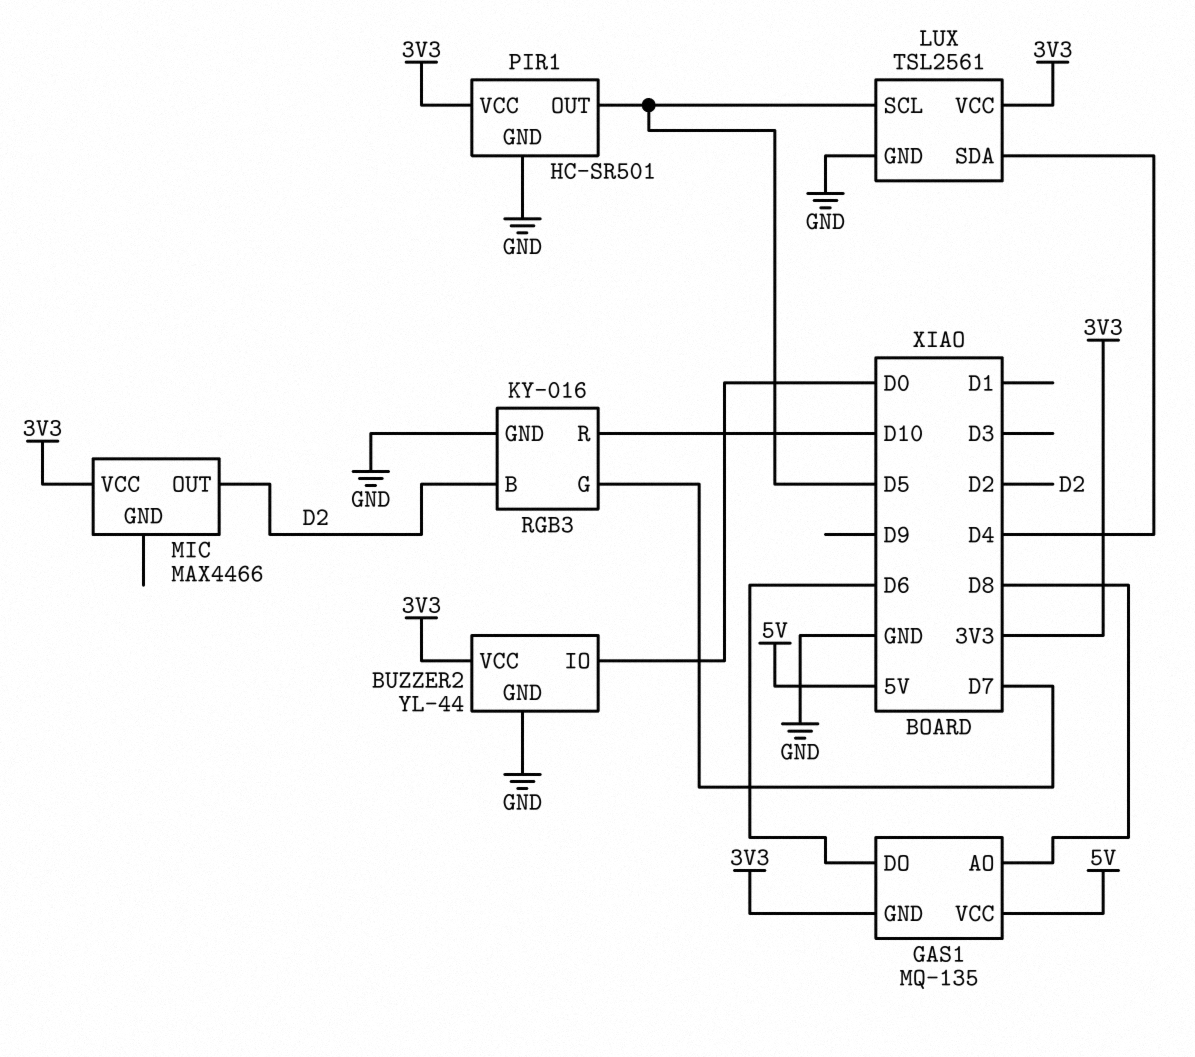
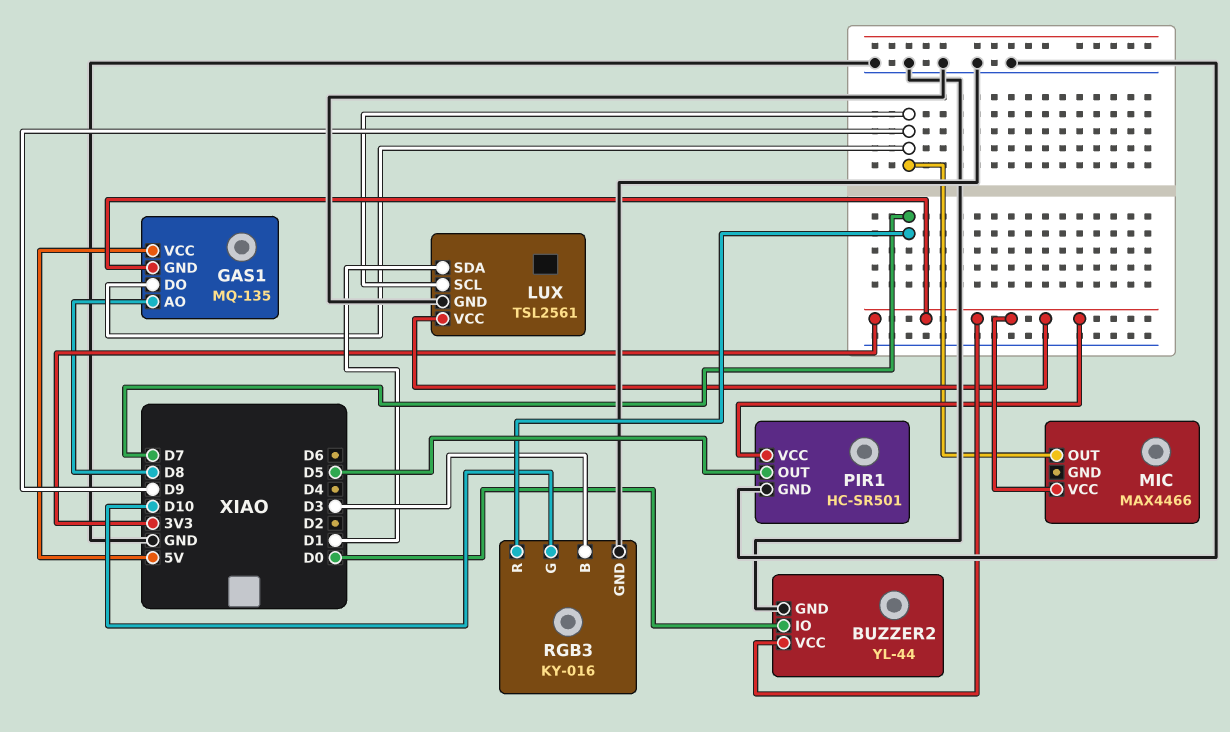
GAS1 pin DO: D6 -> D9
LUX pin SCL: D5 -> D9
LUX pin SDA: D4 -> D1
MIC pin OUT: D2 -> D9
RGB3 pin B: D2 -> D3
RGB3 pin G: D7 -> D10
RGB3 pin R: D10 -> D7

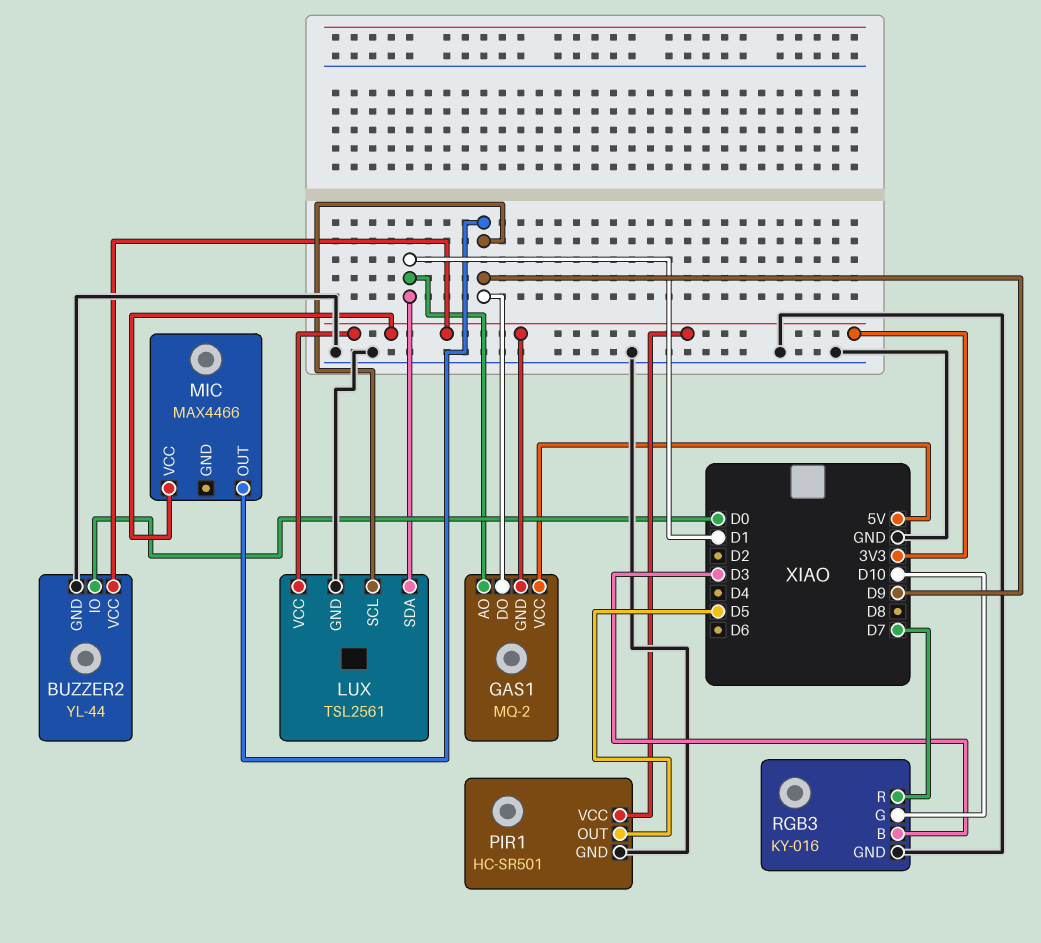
GAS1: MQ-135 -> MQ-2
GAS1 pin AO: D8 -> D1

